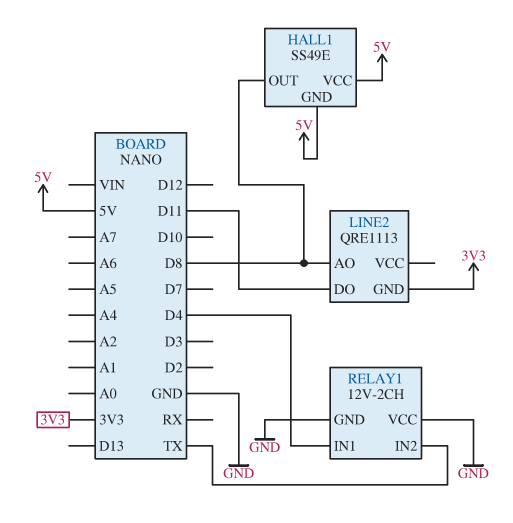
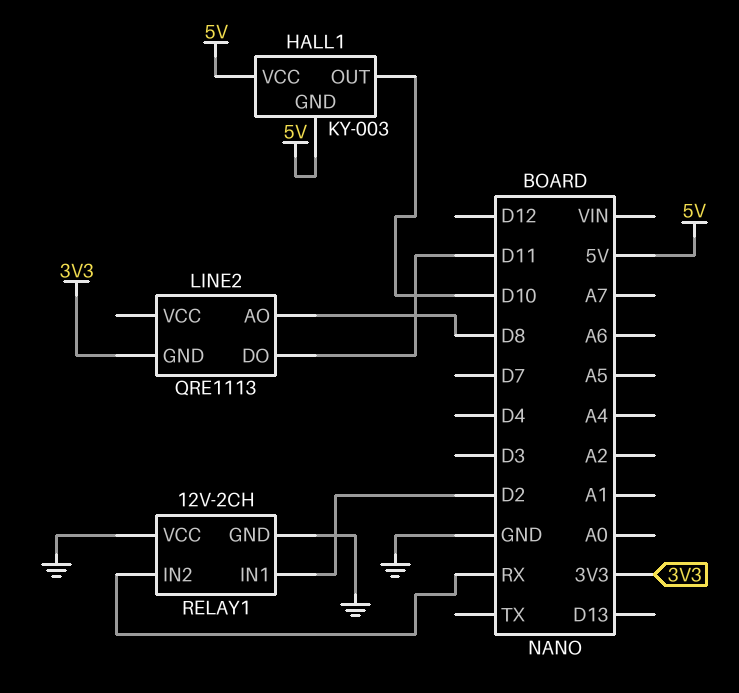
HALL1: SS49E -> KY-003
HALL1 pin OUT: D8 -> D10
RELAY1 pin IN1: D4 -> D2
RELAY1 pin IN2: TX -> RX

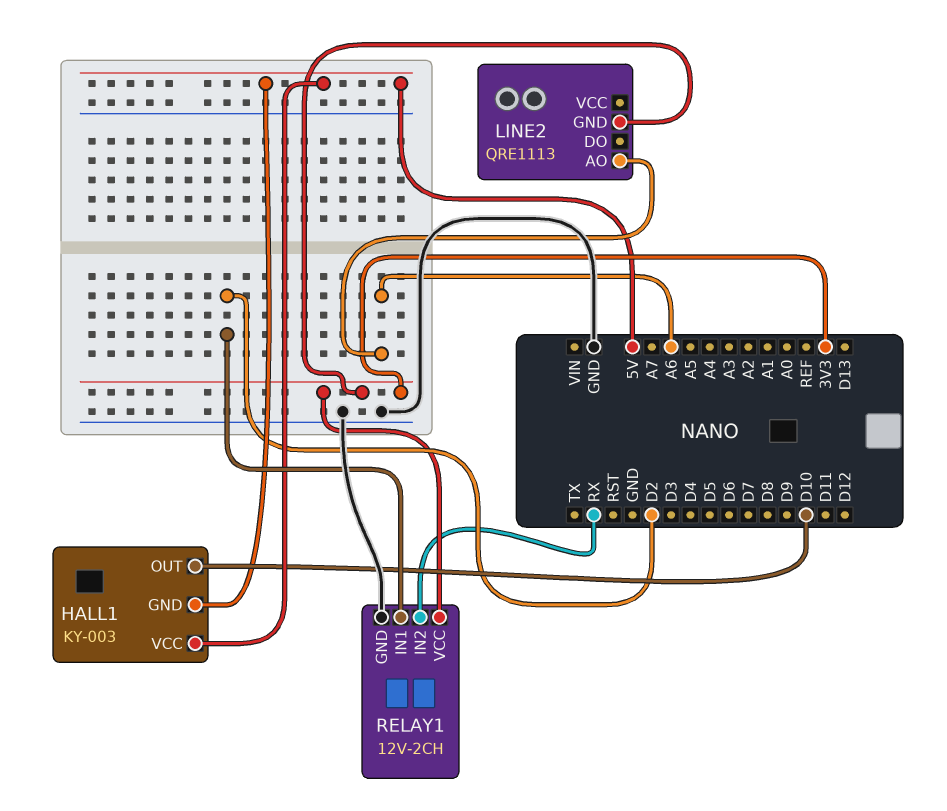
LINE2 pin AO: D8 -> A6
LINE2 pin DO: D11 -> none
RELAY1 pin VCC: GND -> 3V3

